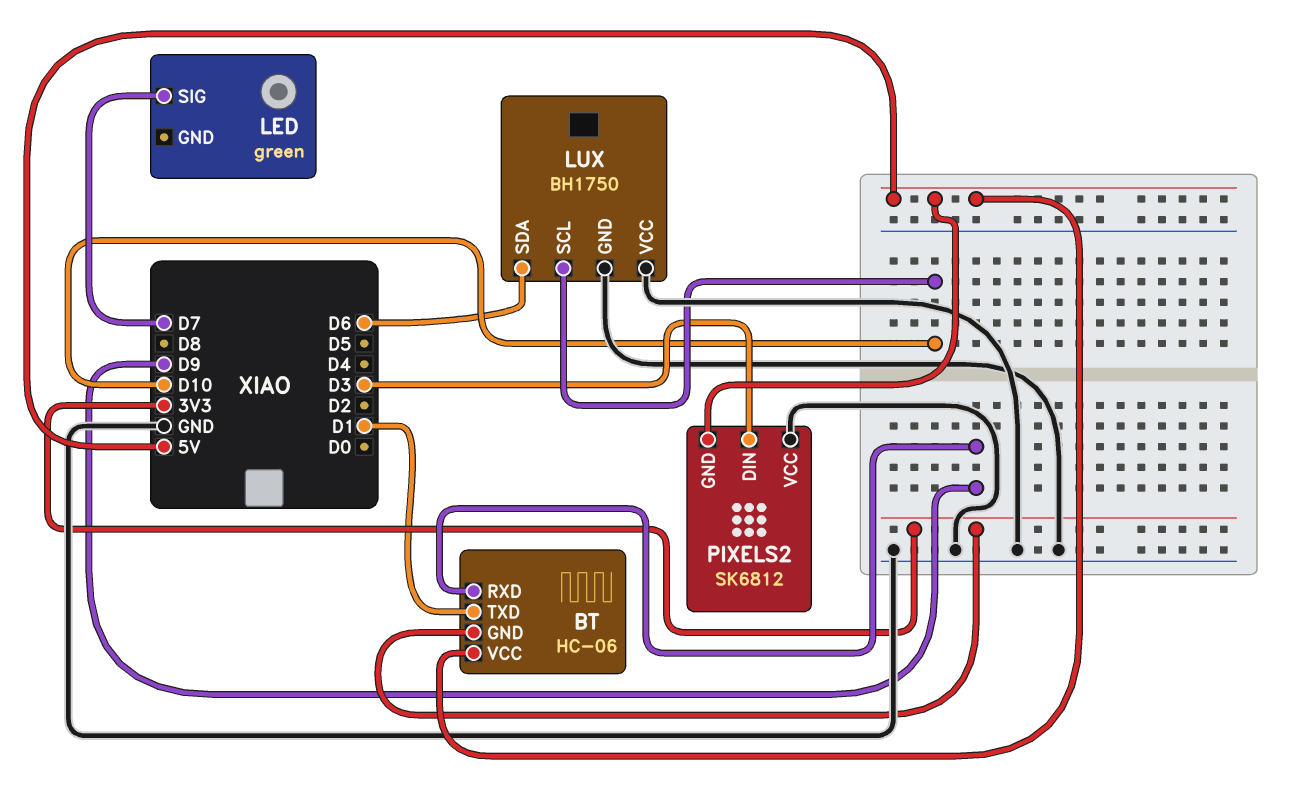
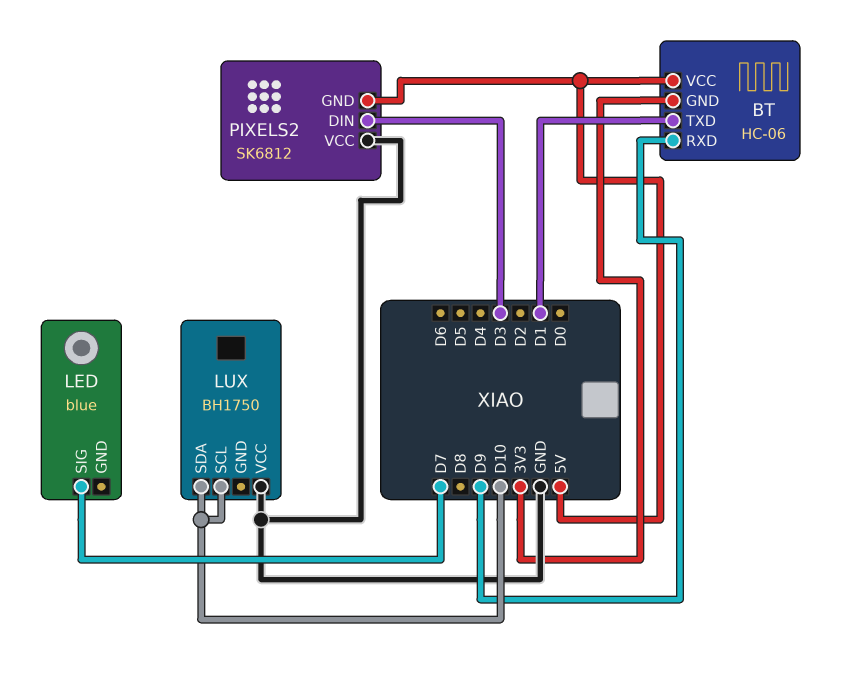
LED: green -> blue
LUX pin GND: GND -> none
LUX pin SDA: D6 -> D10

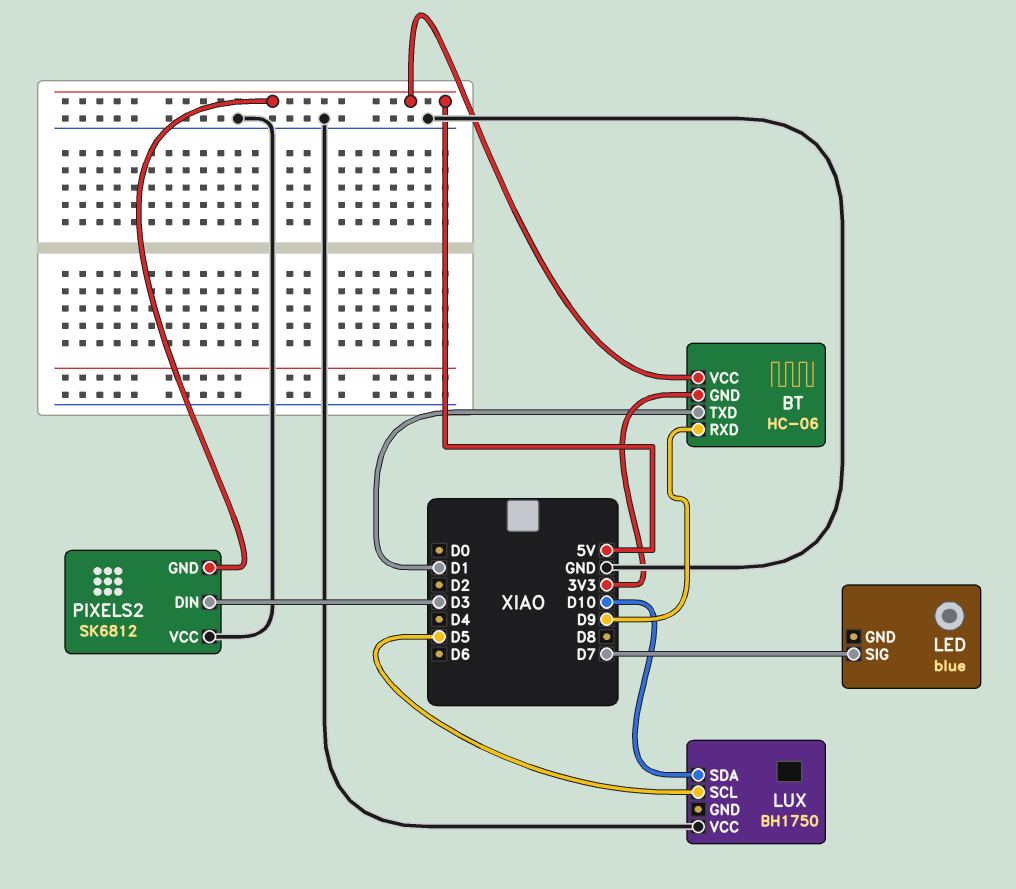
LUX pin SCL: D10 -> D5

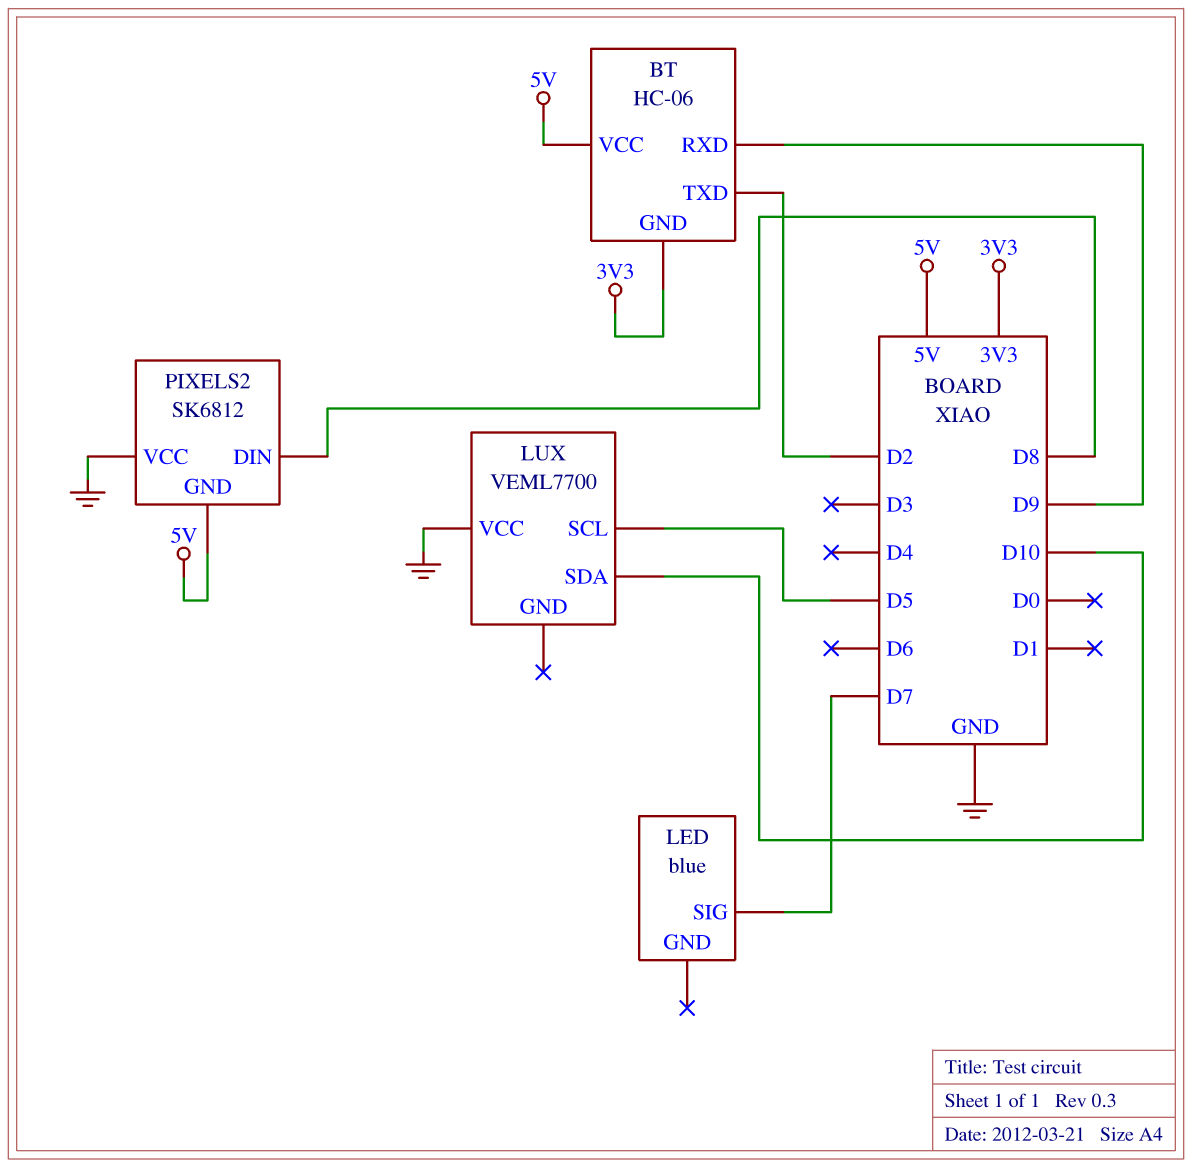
BT pin TXD: D1 -> D2
LUX: BH1750 -> VEML7700
PIXELS2 pin DIN: D3 -> D8

